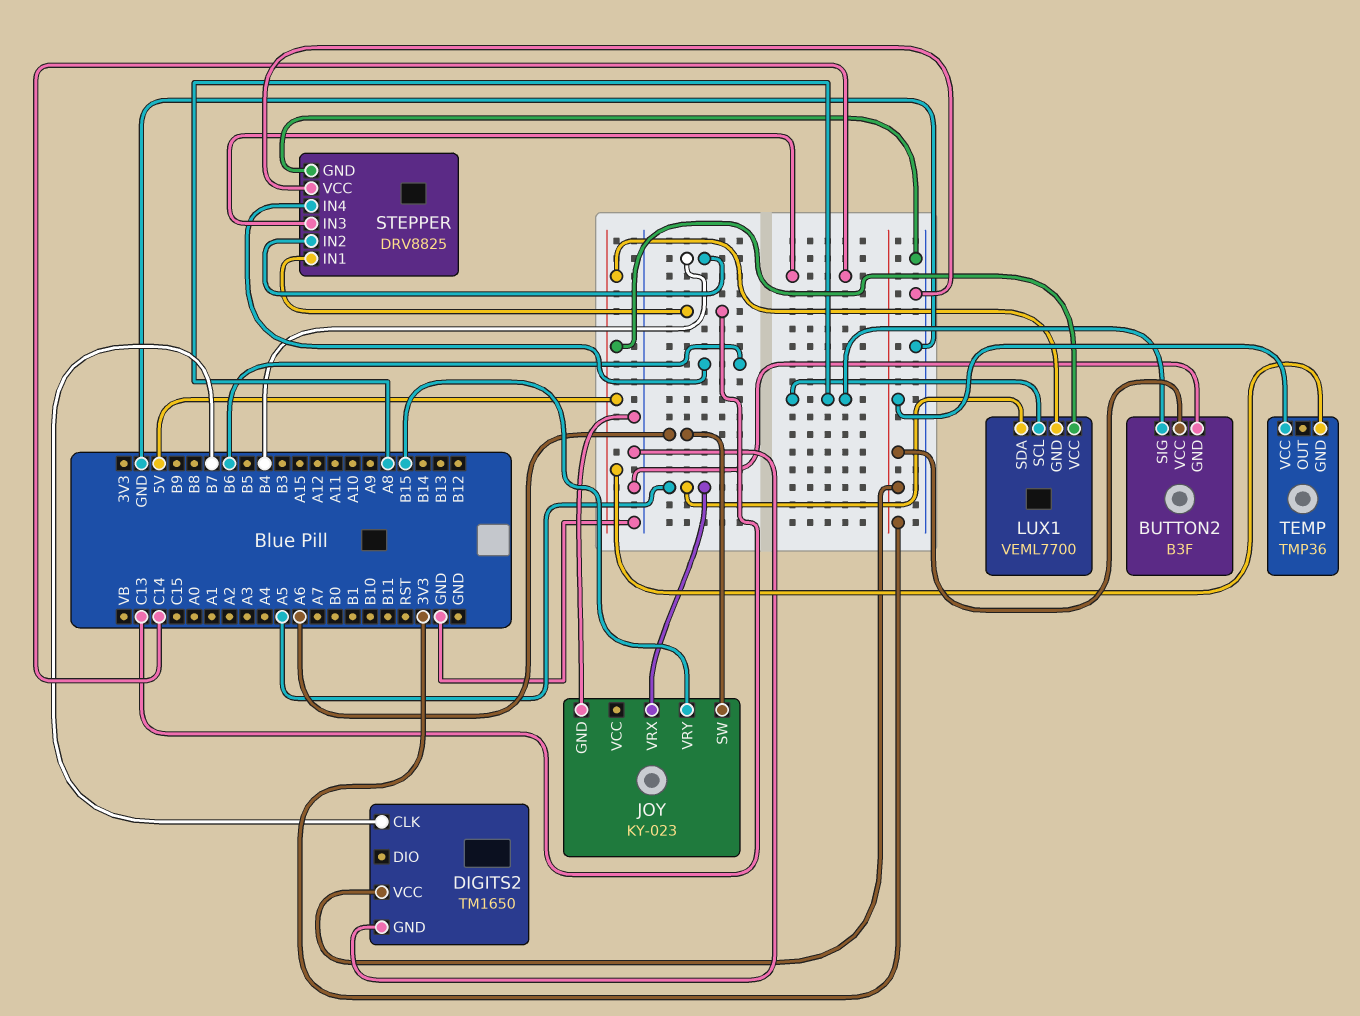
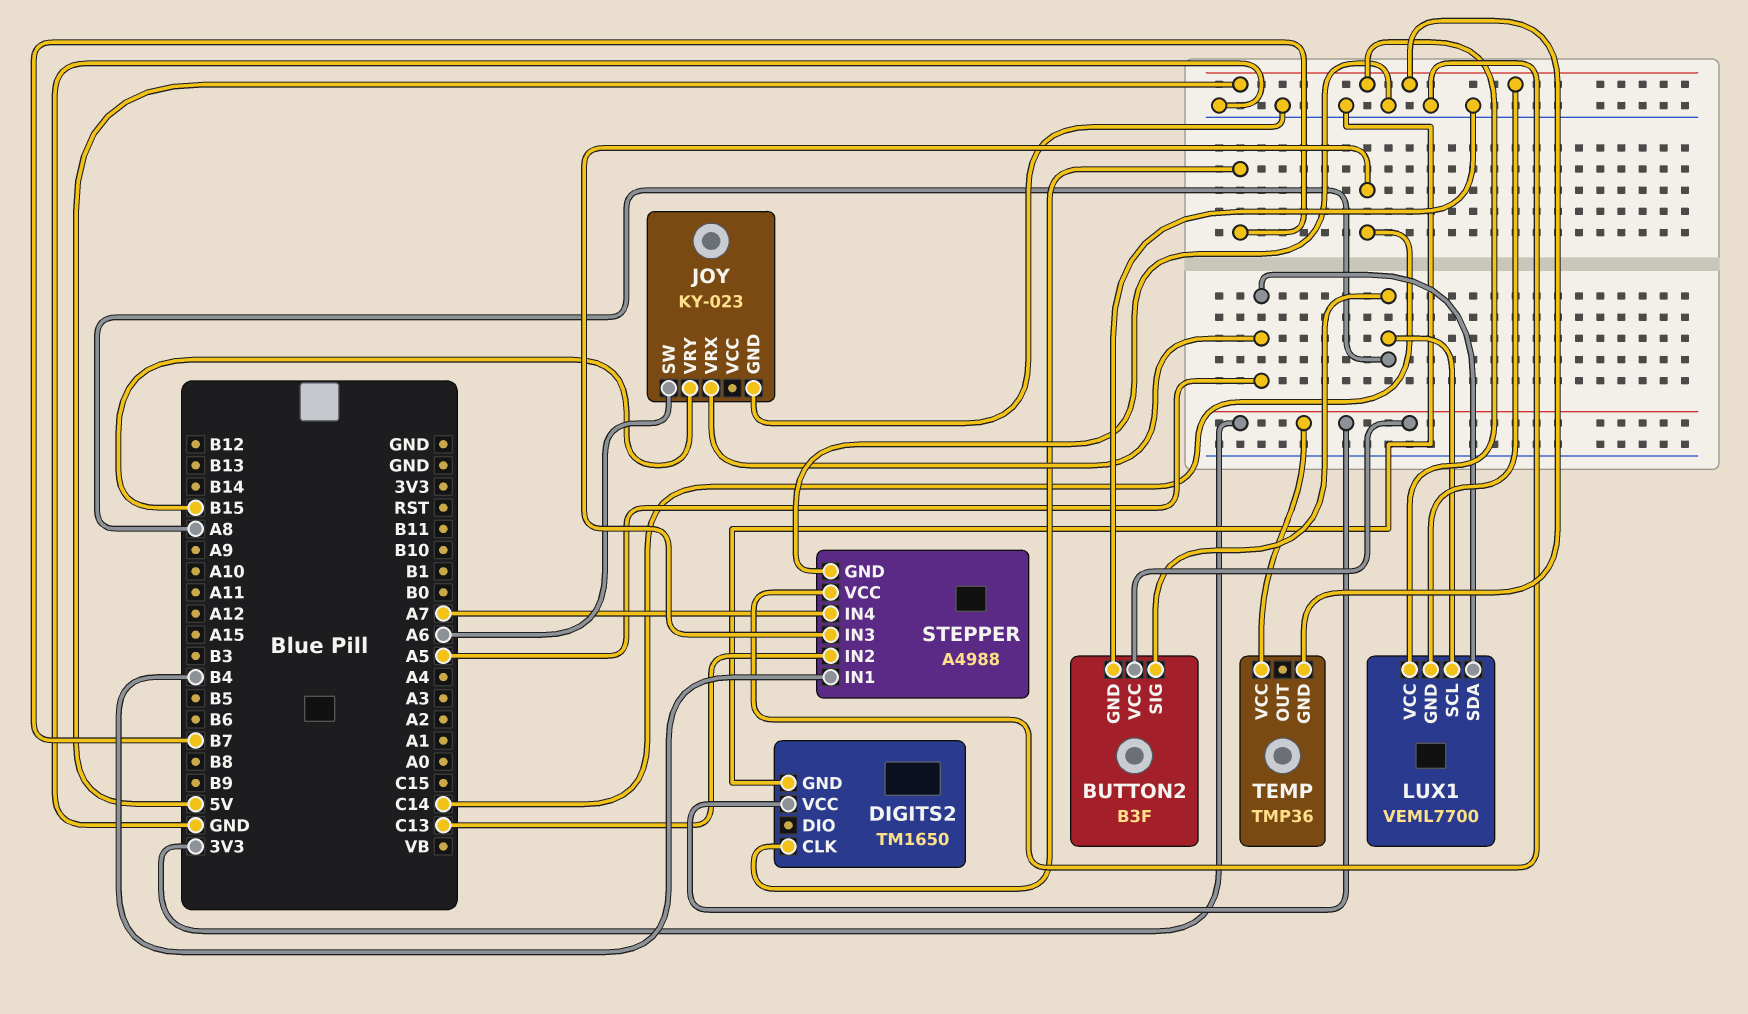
STEPPER: DRV8825 -> A4988
STEPPER pin IN1: C13 -> B4
STEPPER pin IN2: B4 -> C13
STEPPER pin IN4: B6 -> A7

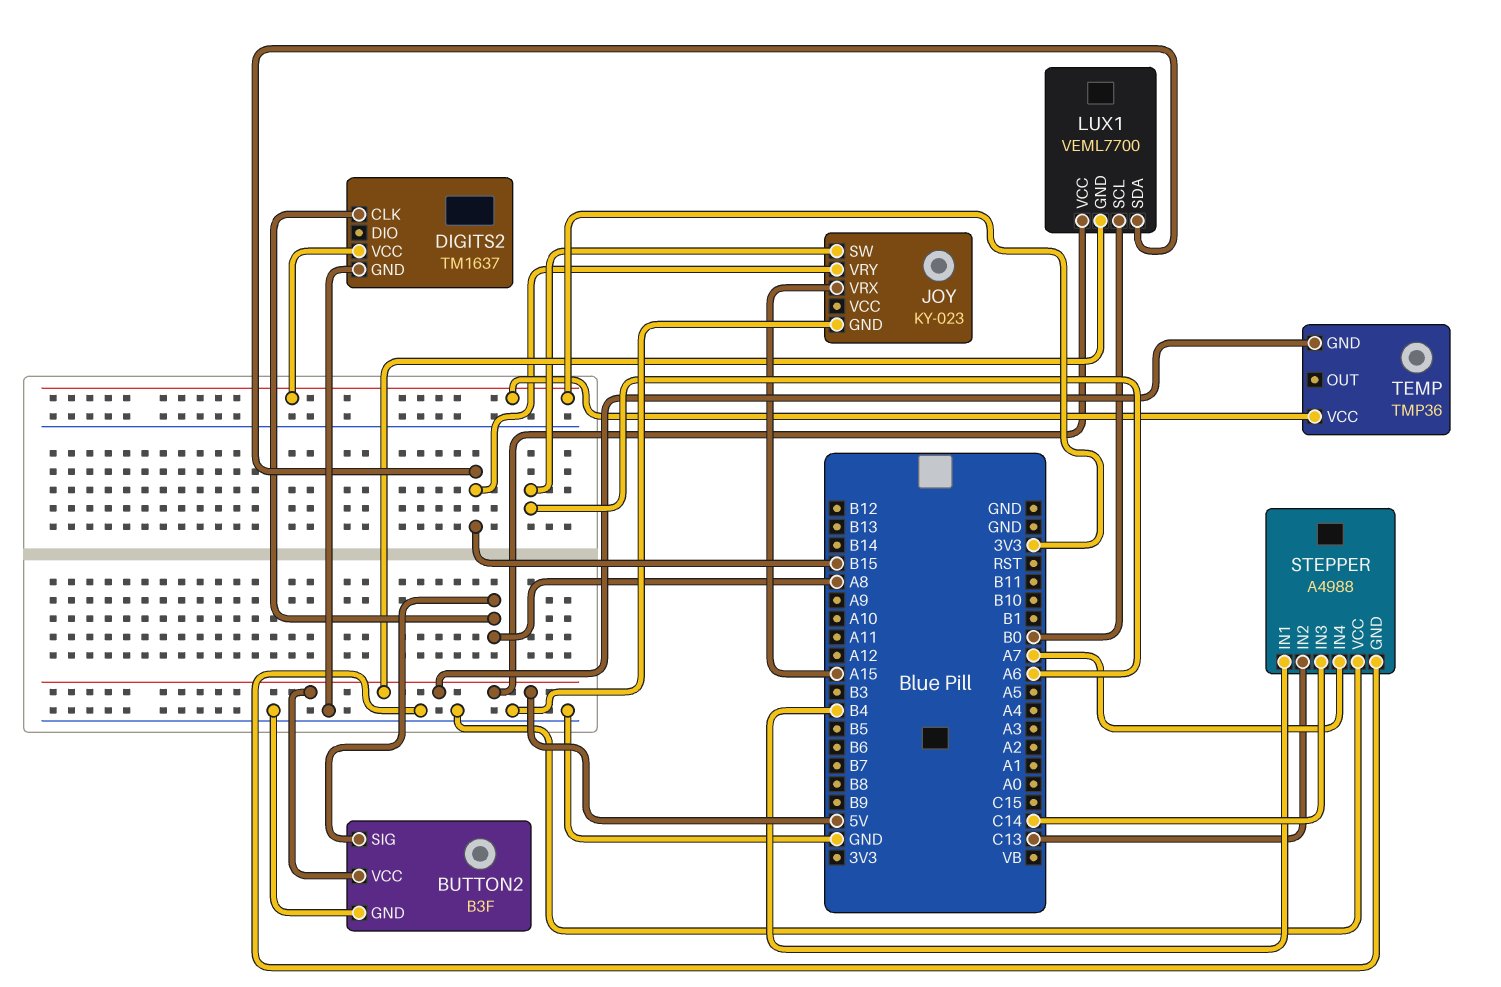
BUTTON2 pin VCC: 3V3 -> 5V
DIGITS2: TM1650 -> TM1637
DIGITS2 pin CLK: B7 -> A8
JOY pin VRX: A5 -> A15
LUX1 pin SCL: A8 -> B0
LUX1 pin SDA: A5 -> B15

